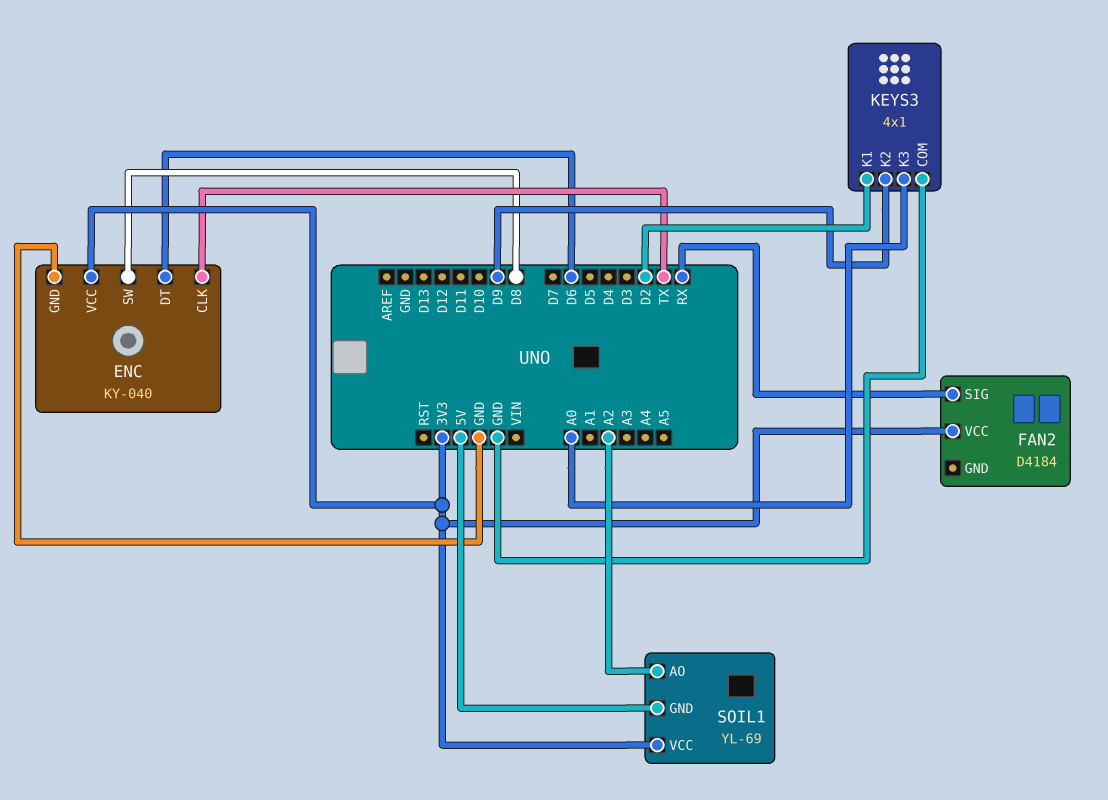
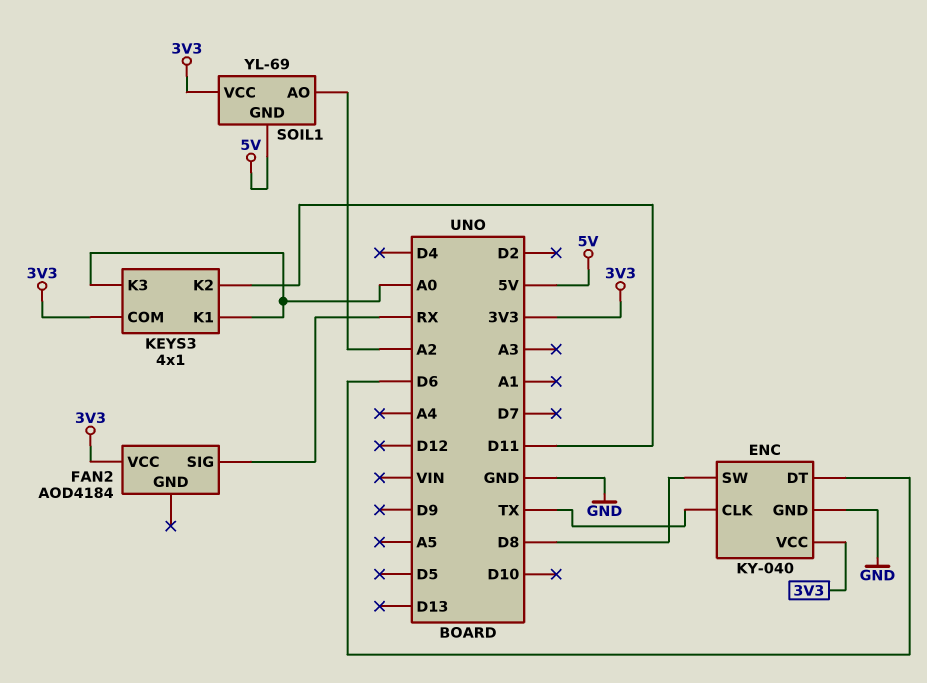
FAN2: D4184 -> AOD4184
KEYS3 pin COM: GND -> 3V3
KEYS3 pin K1: D2 -> A0
KEYS3 pin K2: D9 -> D11

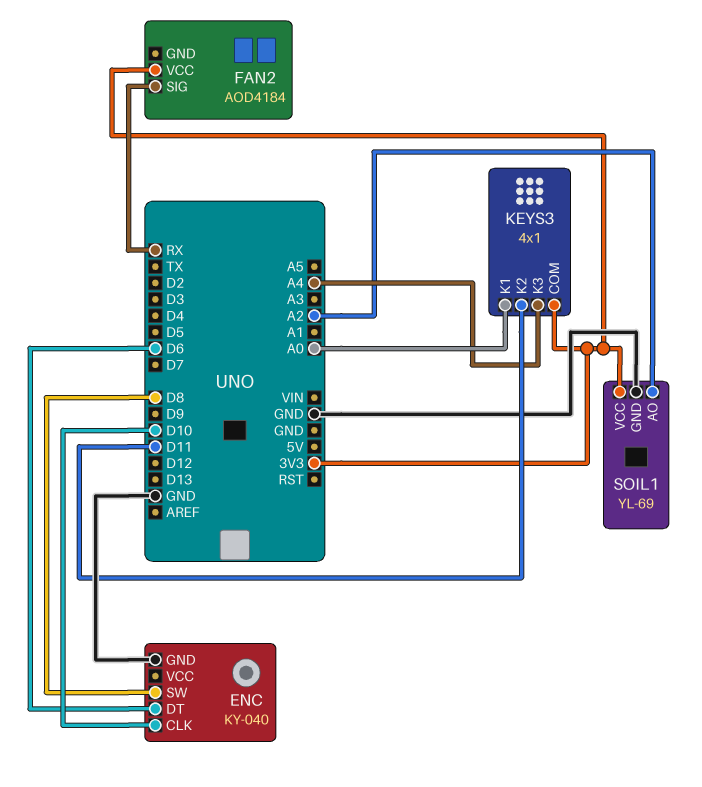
ENC pin CLK: TX -> D10
ENC pin VCC: 3V3 -> none
KEYS3 pin K3: A0 -> A4
SOIL1 pin GND: 5V -> GND

